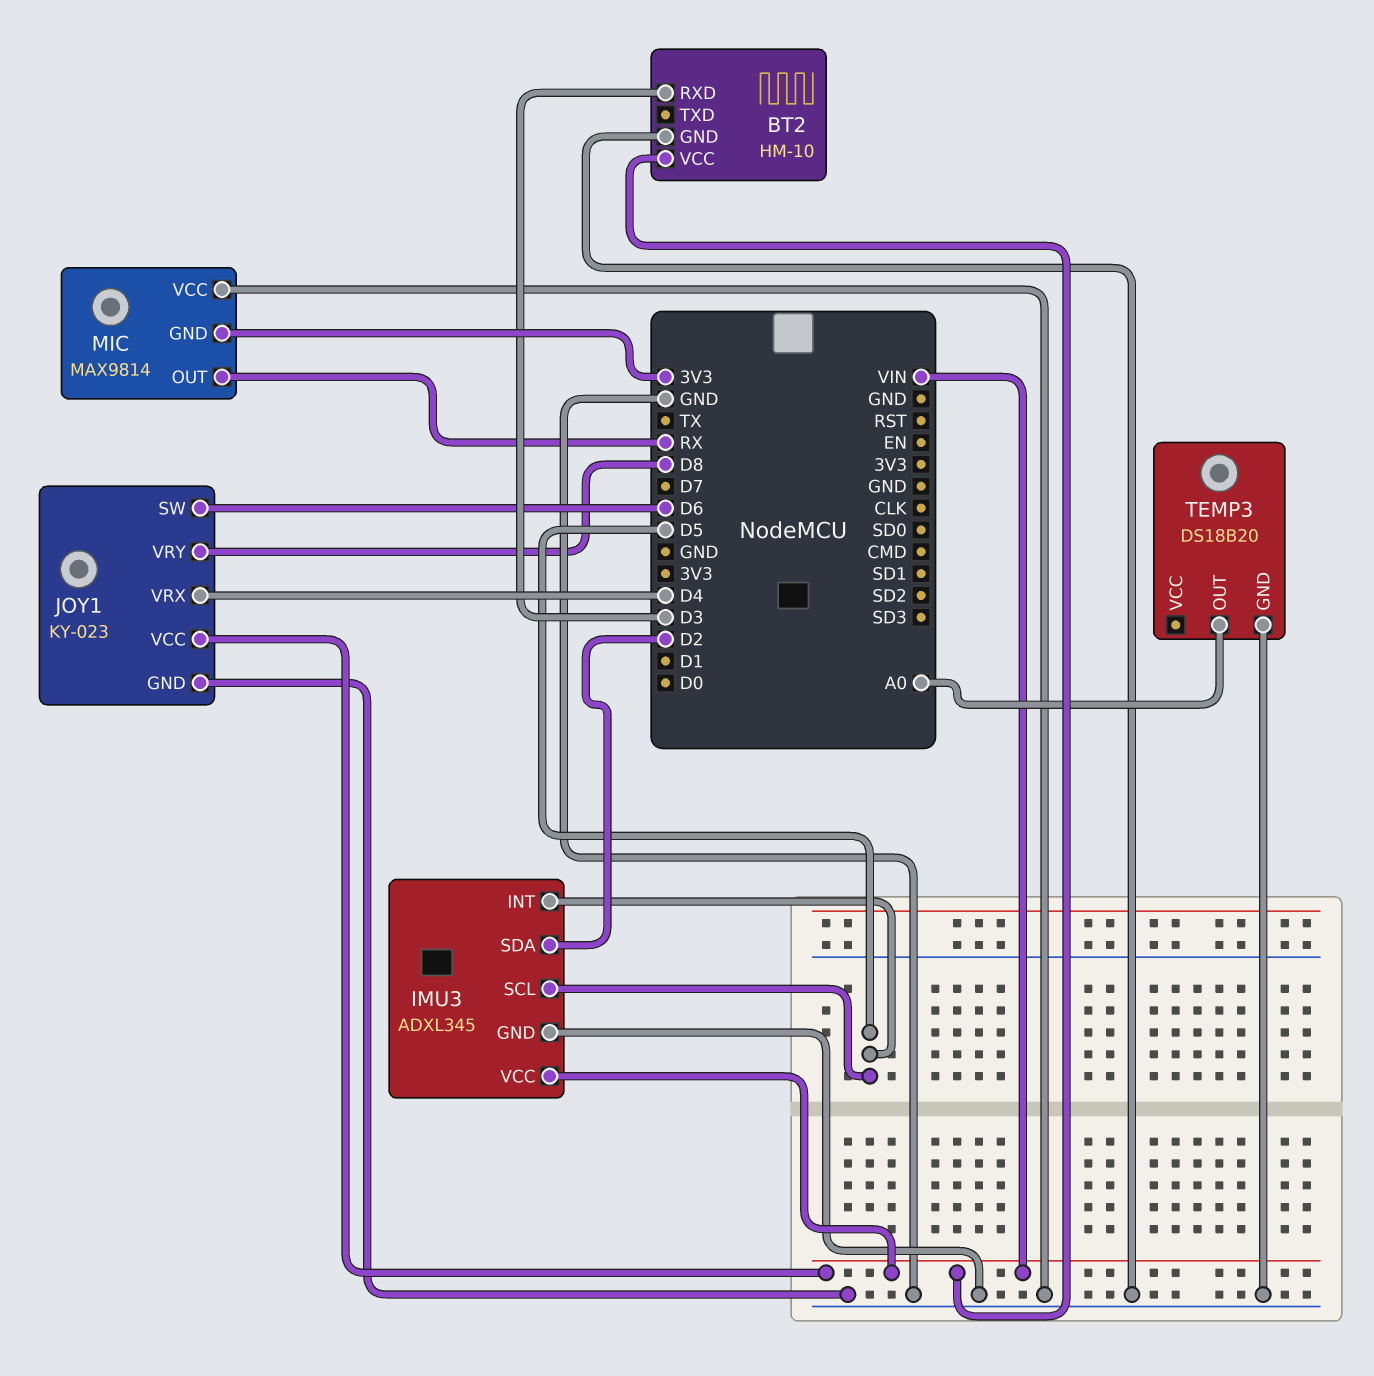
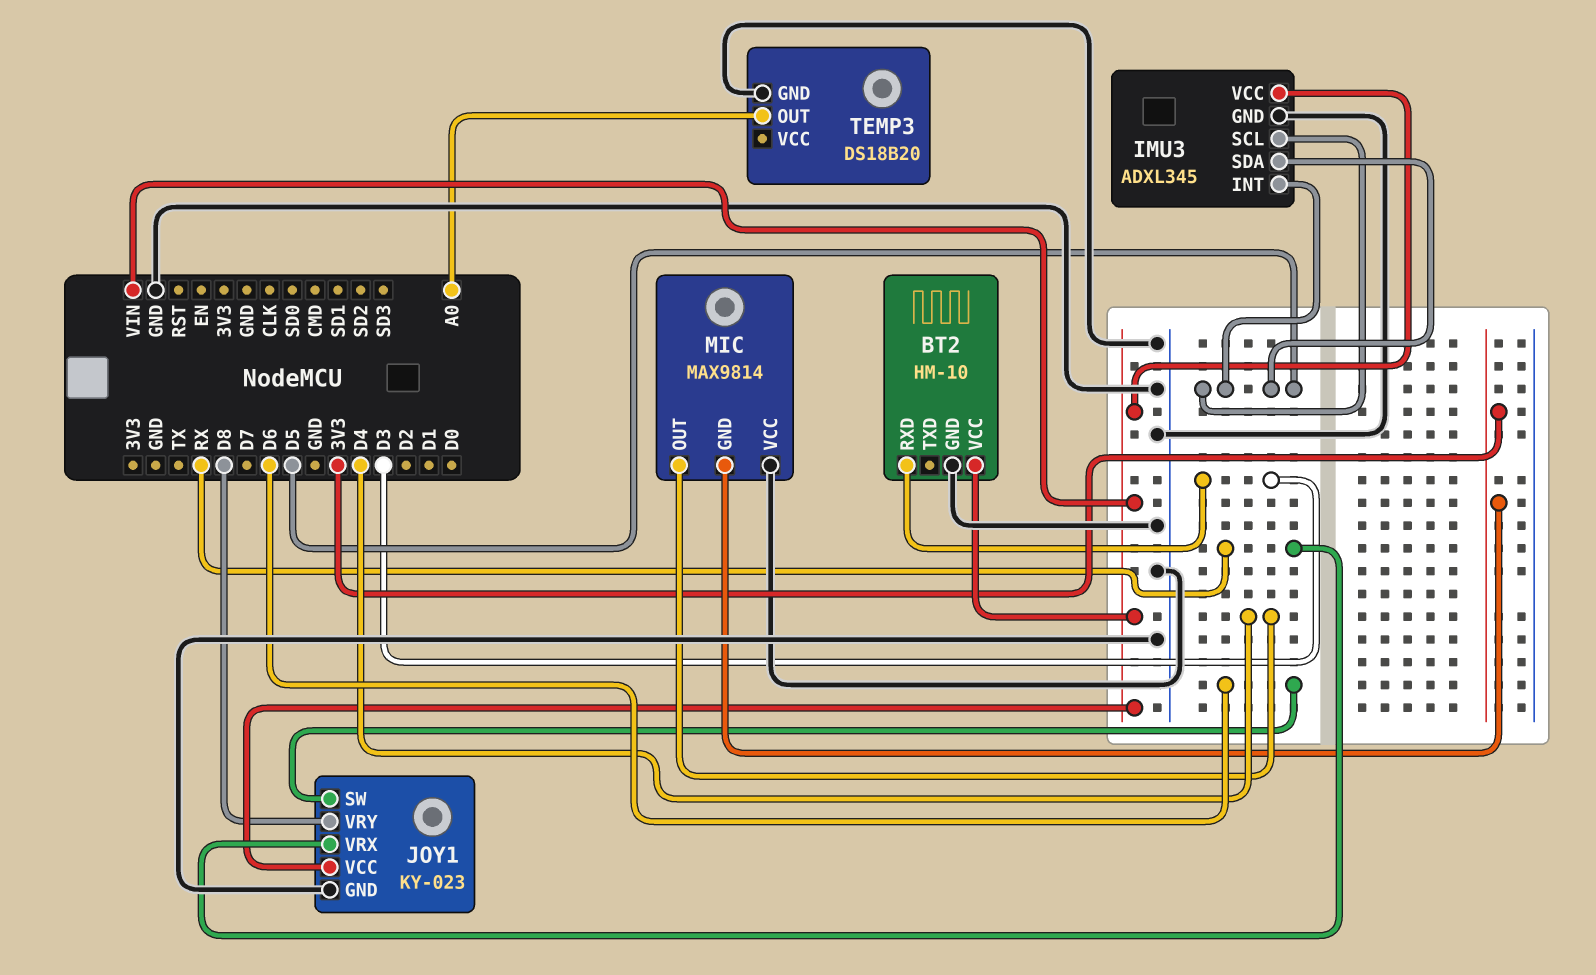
IMU3 pin SDA: D2 -> D5
JOY1 pin VRX: D4 -> RX
MIC pin OUT: RX -> D4

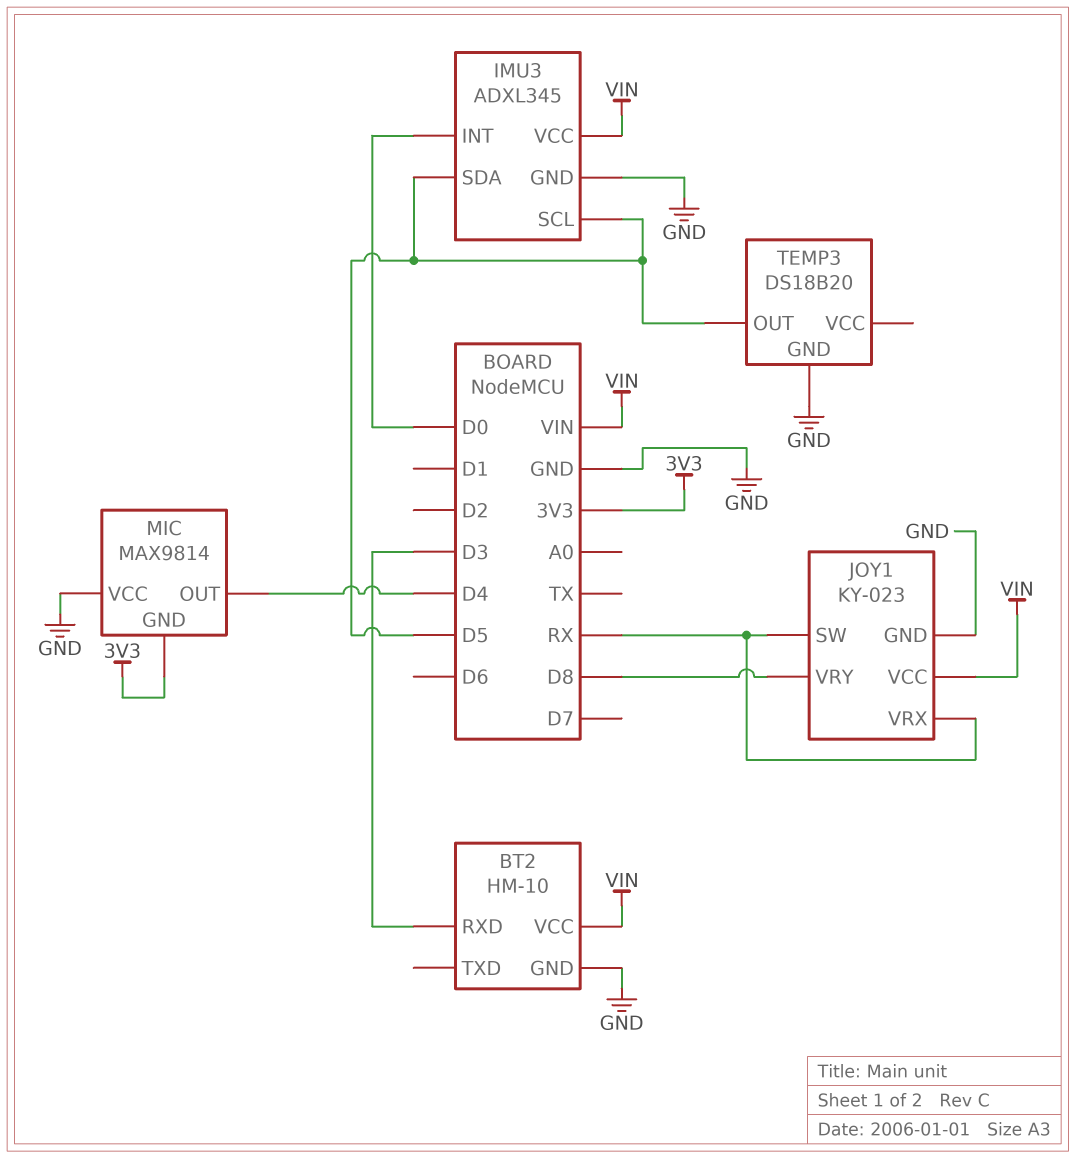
IMU3 pin INT: D5 -> D0
JOY1 pin SW: D6 -> RX
TEMP3 pin OUT: A0 -> D5

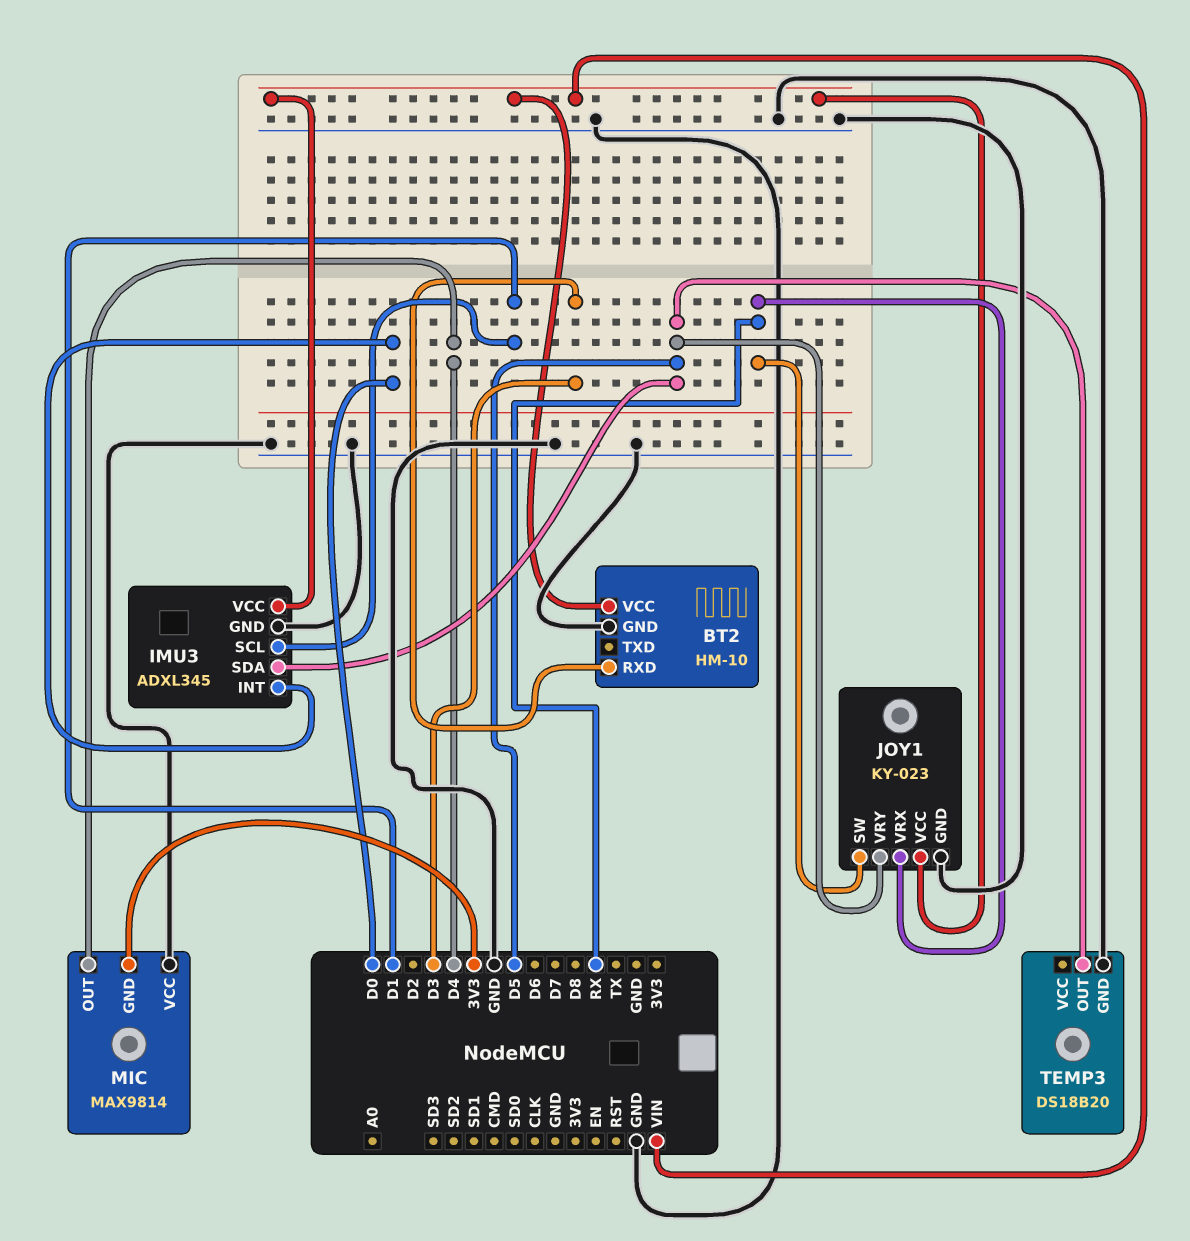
IMU3 pin SCL: D5 -> D1
JOY1 pin VRY: D8 -> D5

